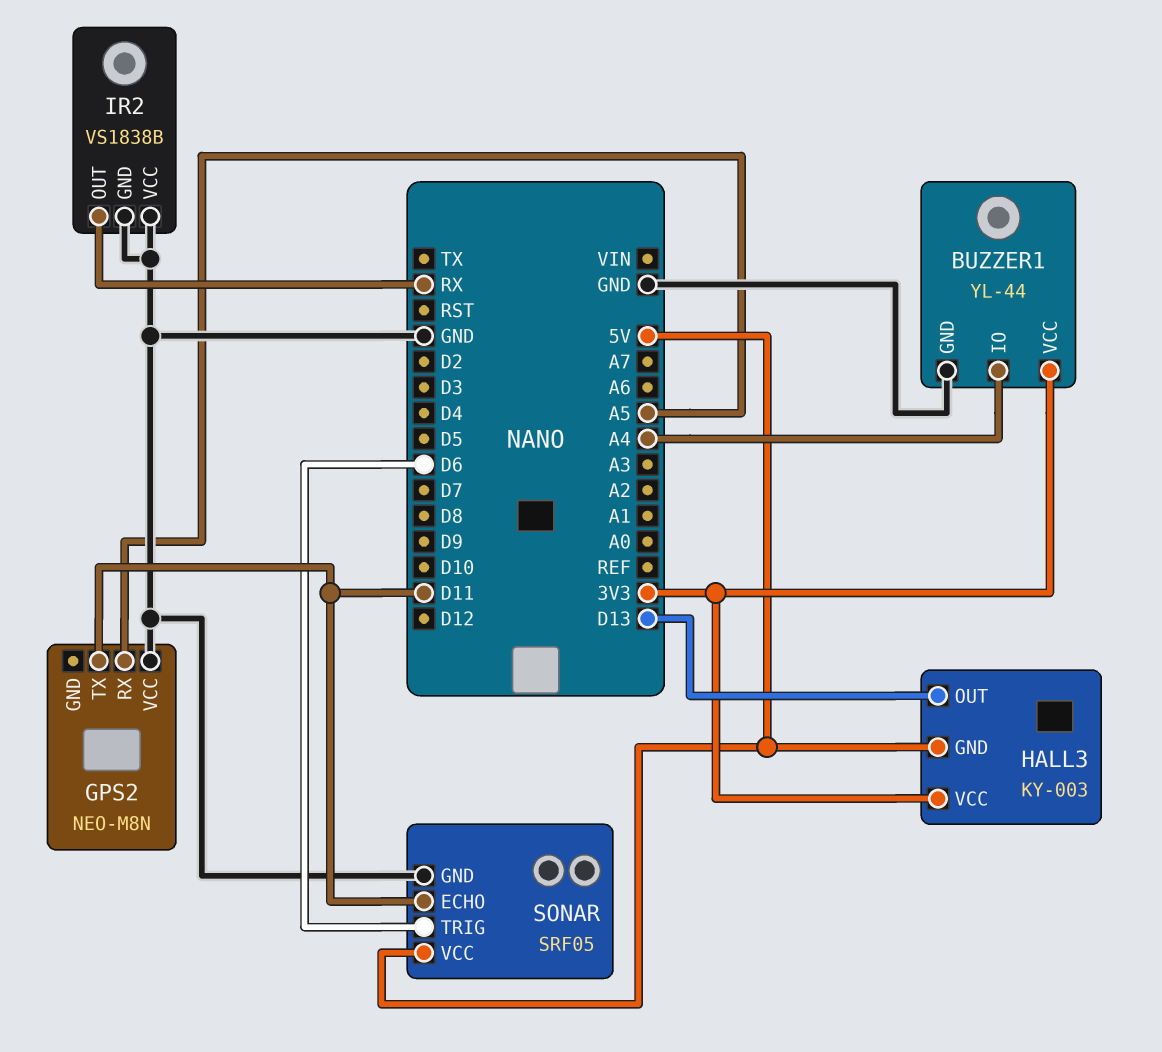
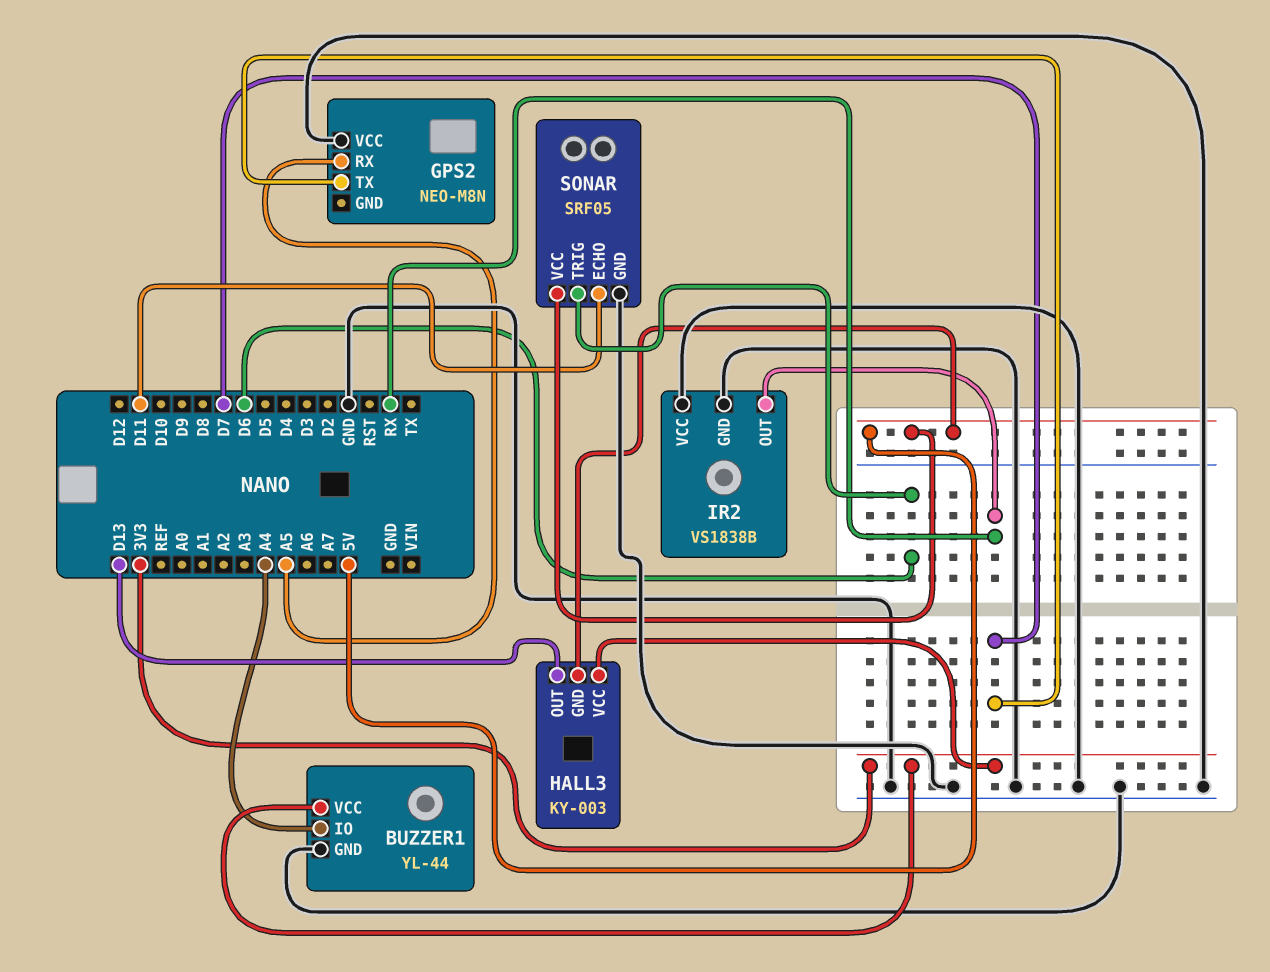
GPS2 pin TX: D11 -> D7

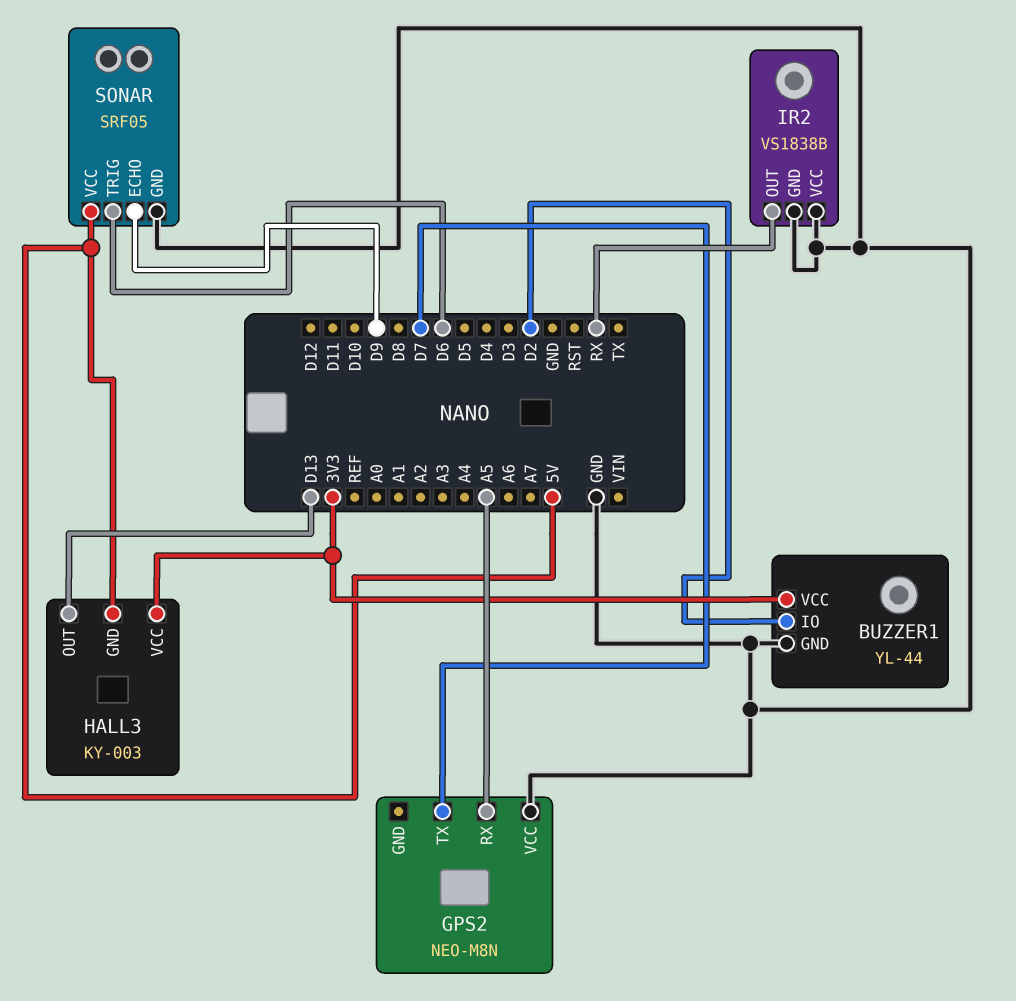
BUZZER1 pin IO: A4 -> D2
SONAR pin ECHO: D11 -> D9

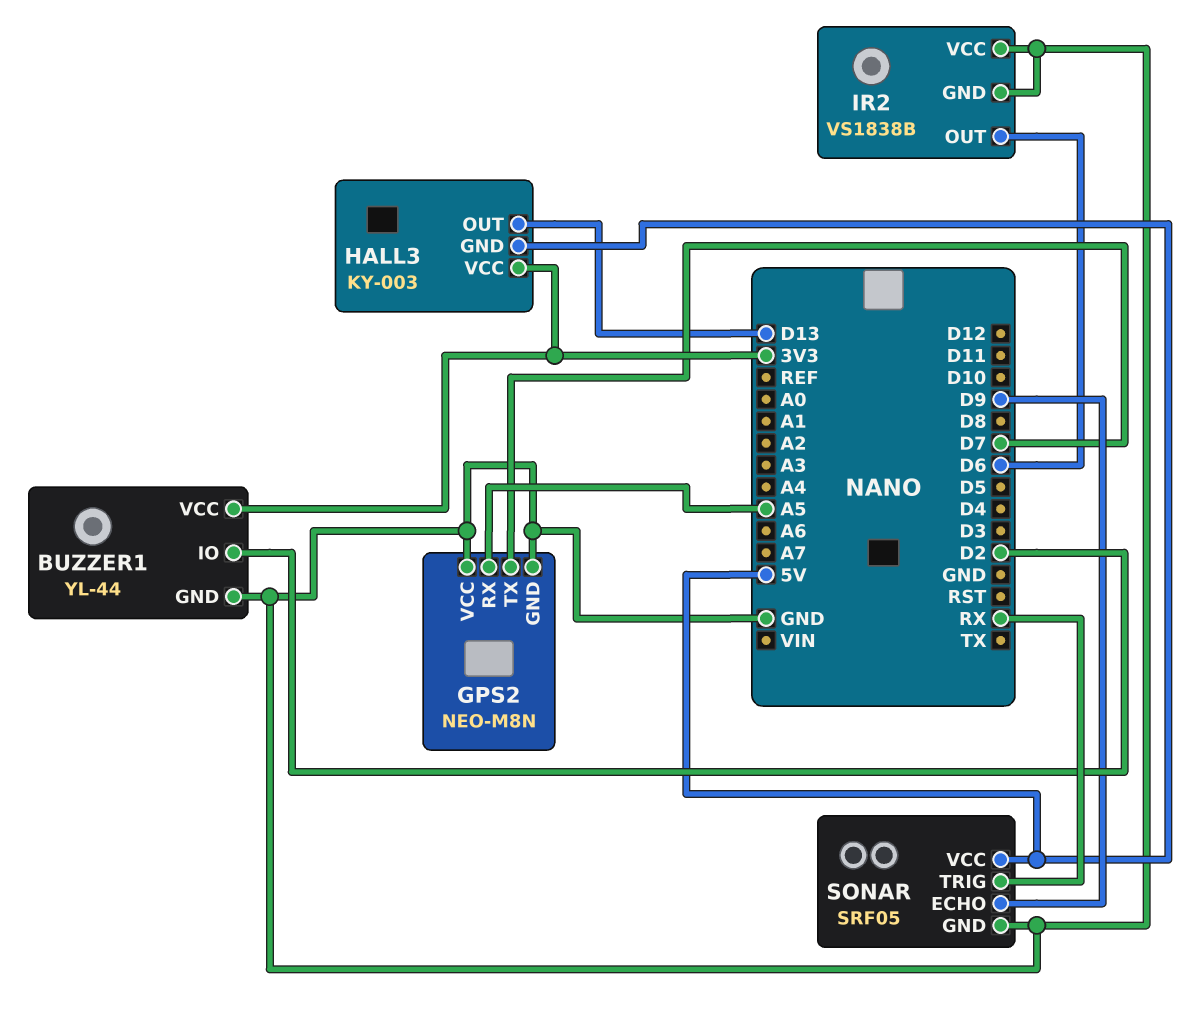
GPS2 pin GND: none -> GND
IR2 pin OUT: RX -> D6
SONAR pin TRIG: D6 -> RX

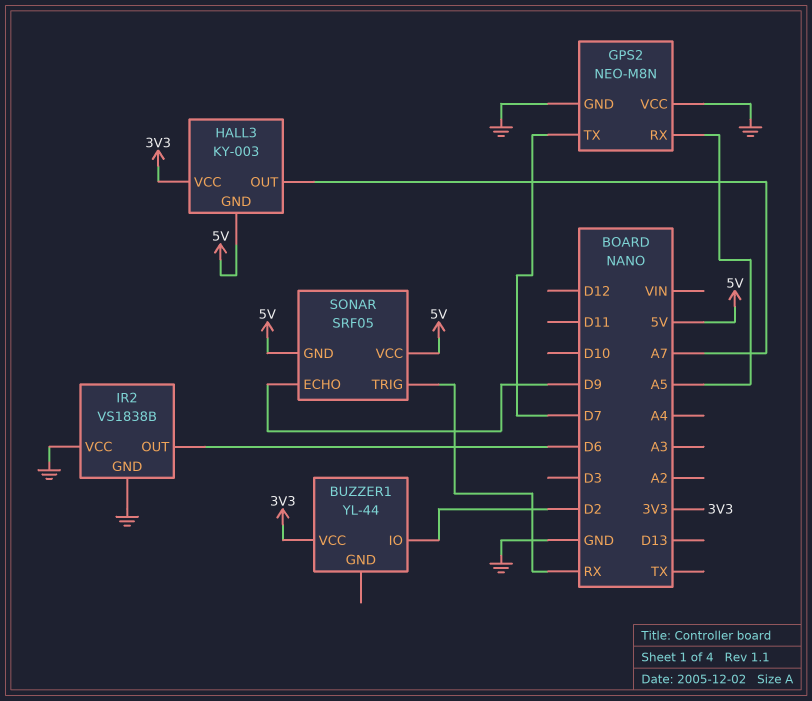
BUZZER1 pin GND: GND -> none
HALL3 pin OUT: D13 -> A7
SONAR pin GND: GND -> 5V

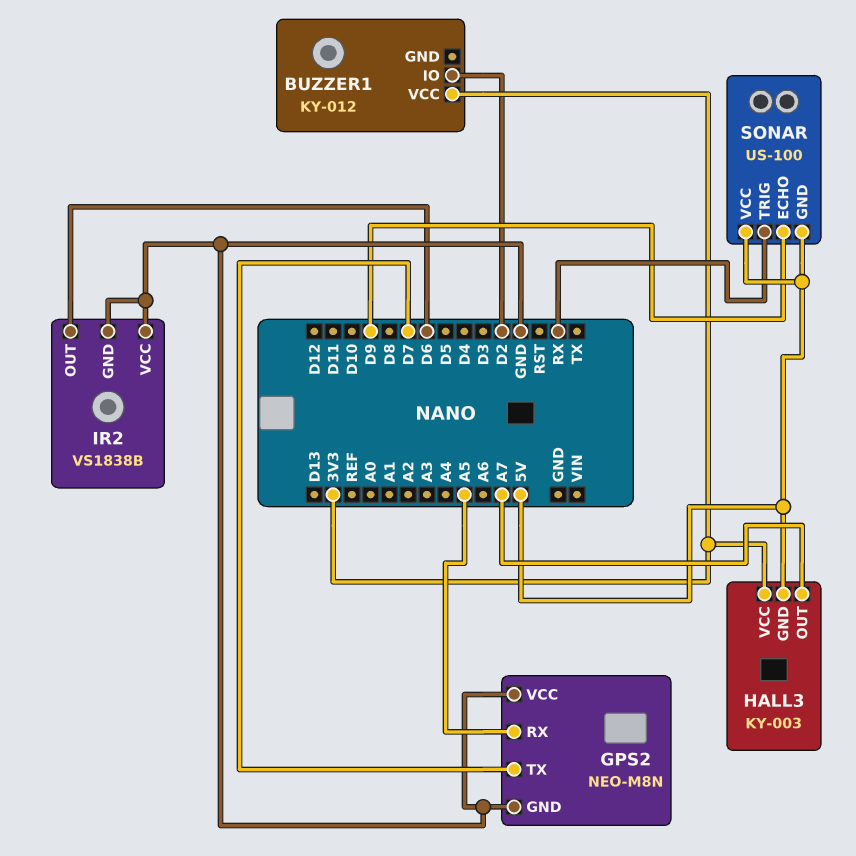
BUZZER1: YL-44 -> KY-012
SONAR: SRF05 -> US-100

